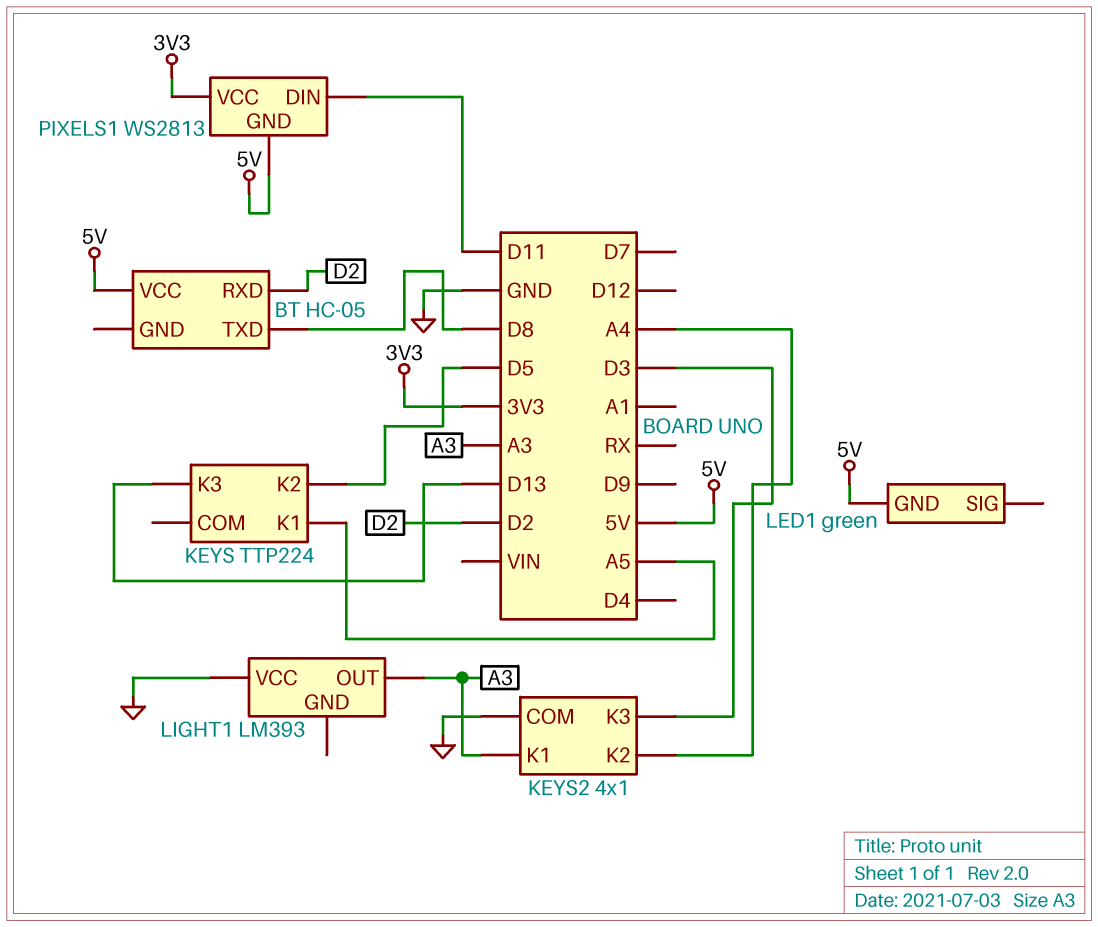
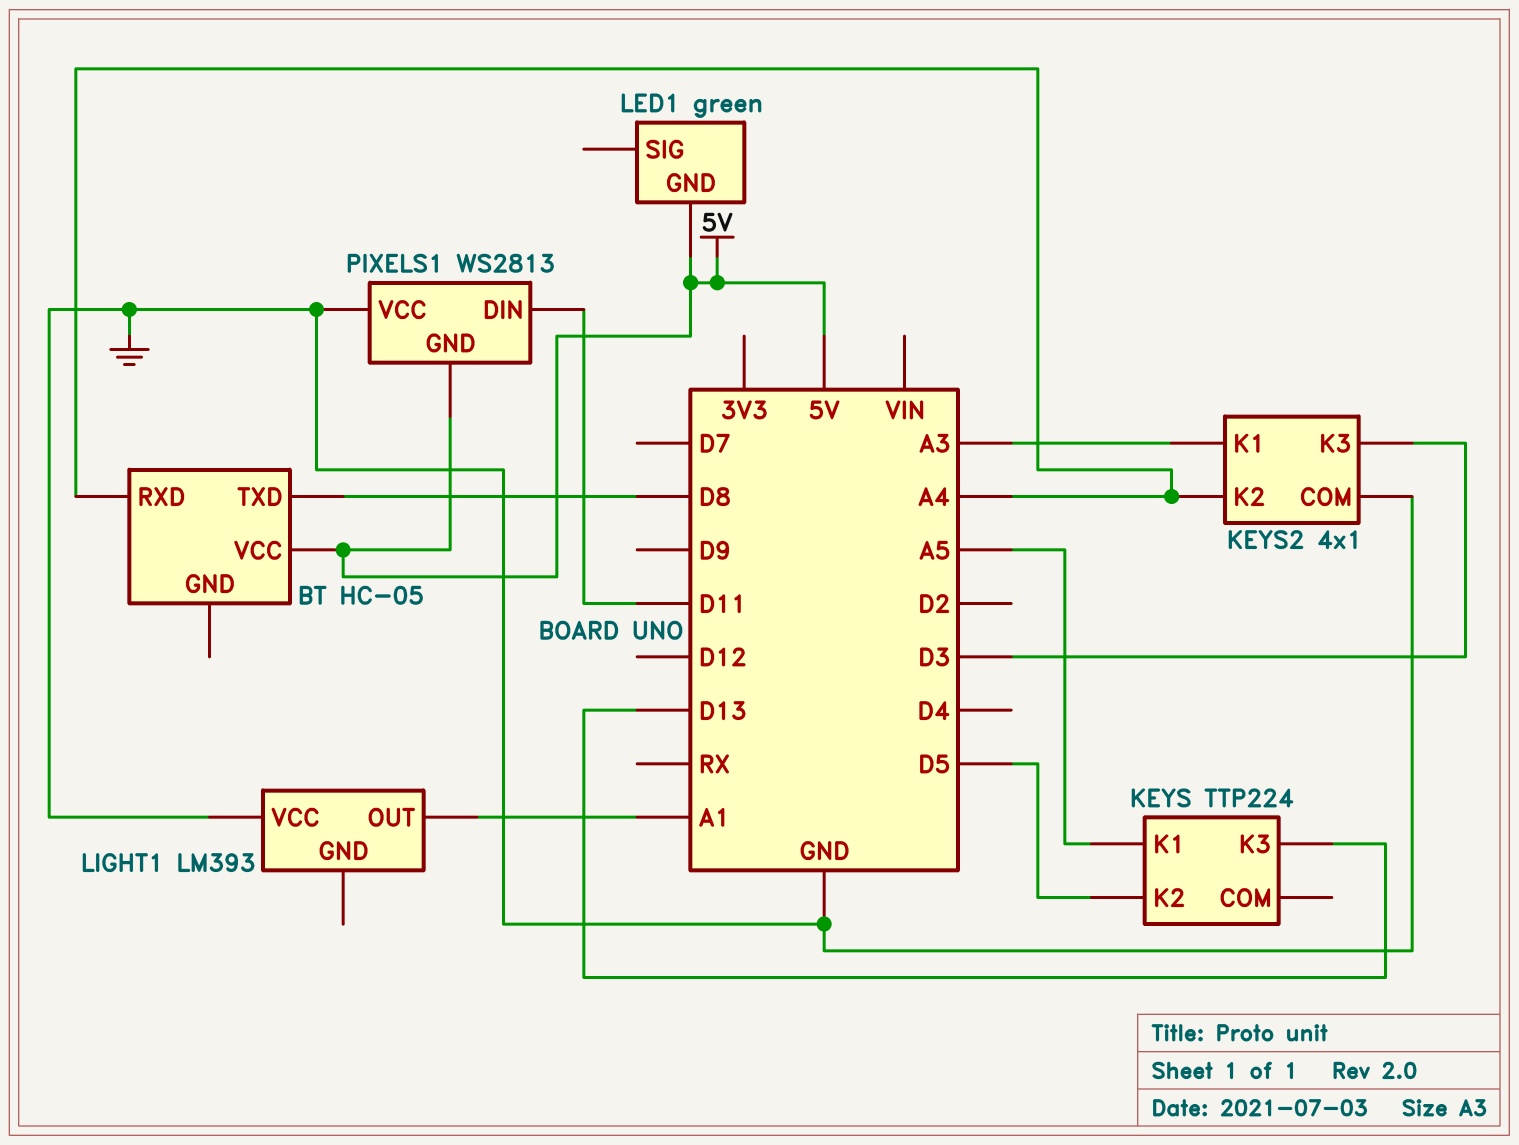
BT pin RXD: D2 -> A4
LIGHT1 pin OUT: A3 -> A1
PIXELS1 pin VCC: 3V3 -> GND

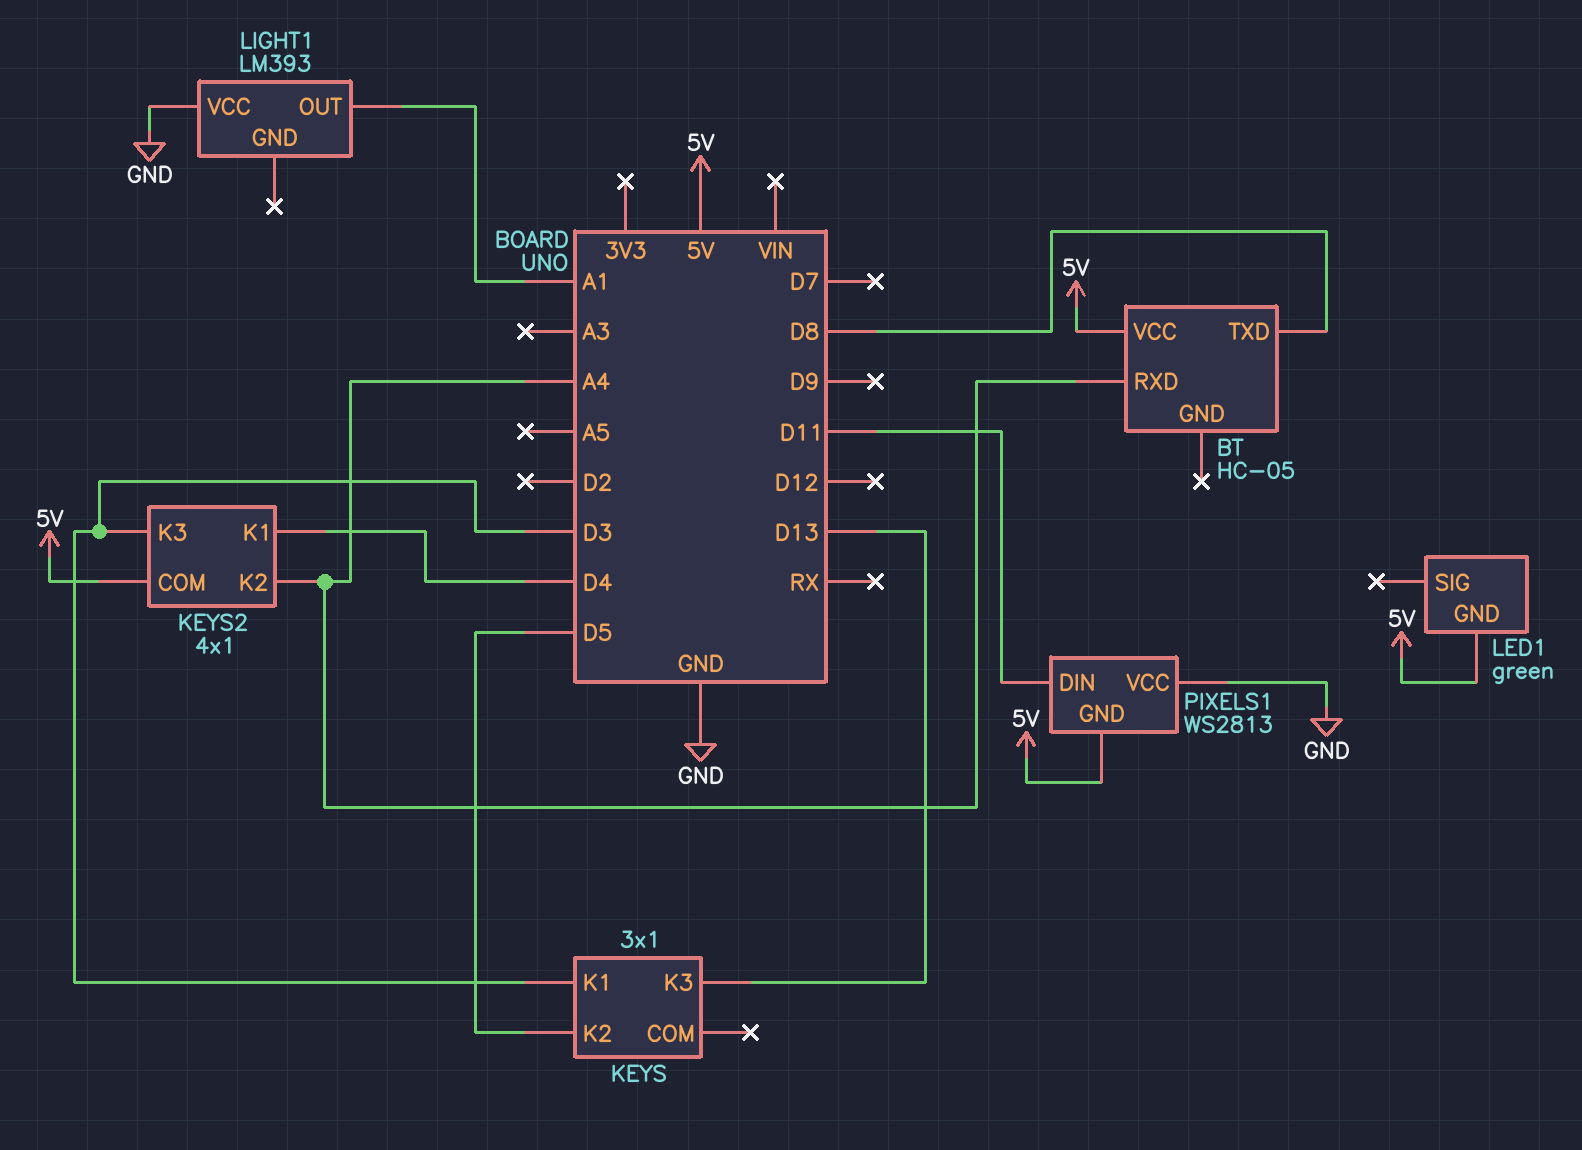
KEYS: TTP224 -> 3x1
KEYS pin K1: A5 -> D3
KEYS2 pin COM: GND -> 5V
KEYS2 pin K1: A3 -> D4

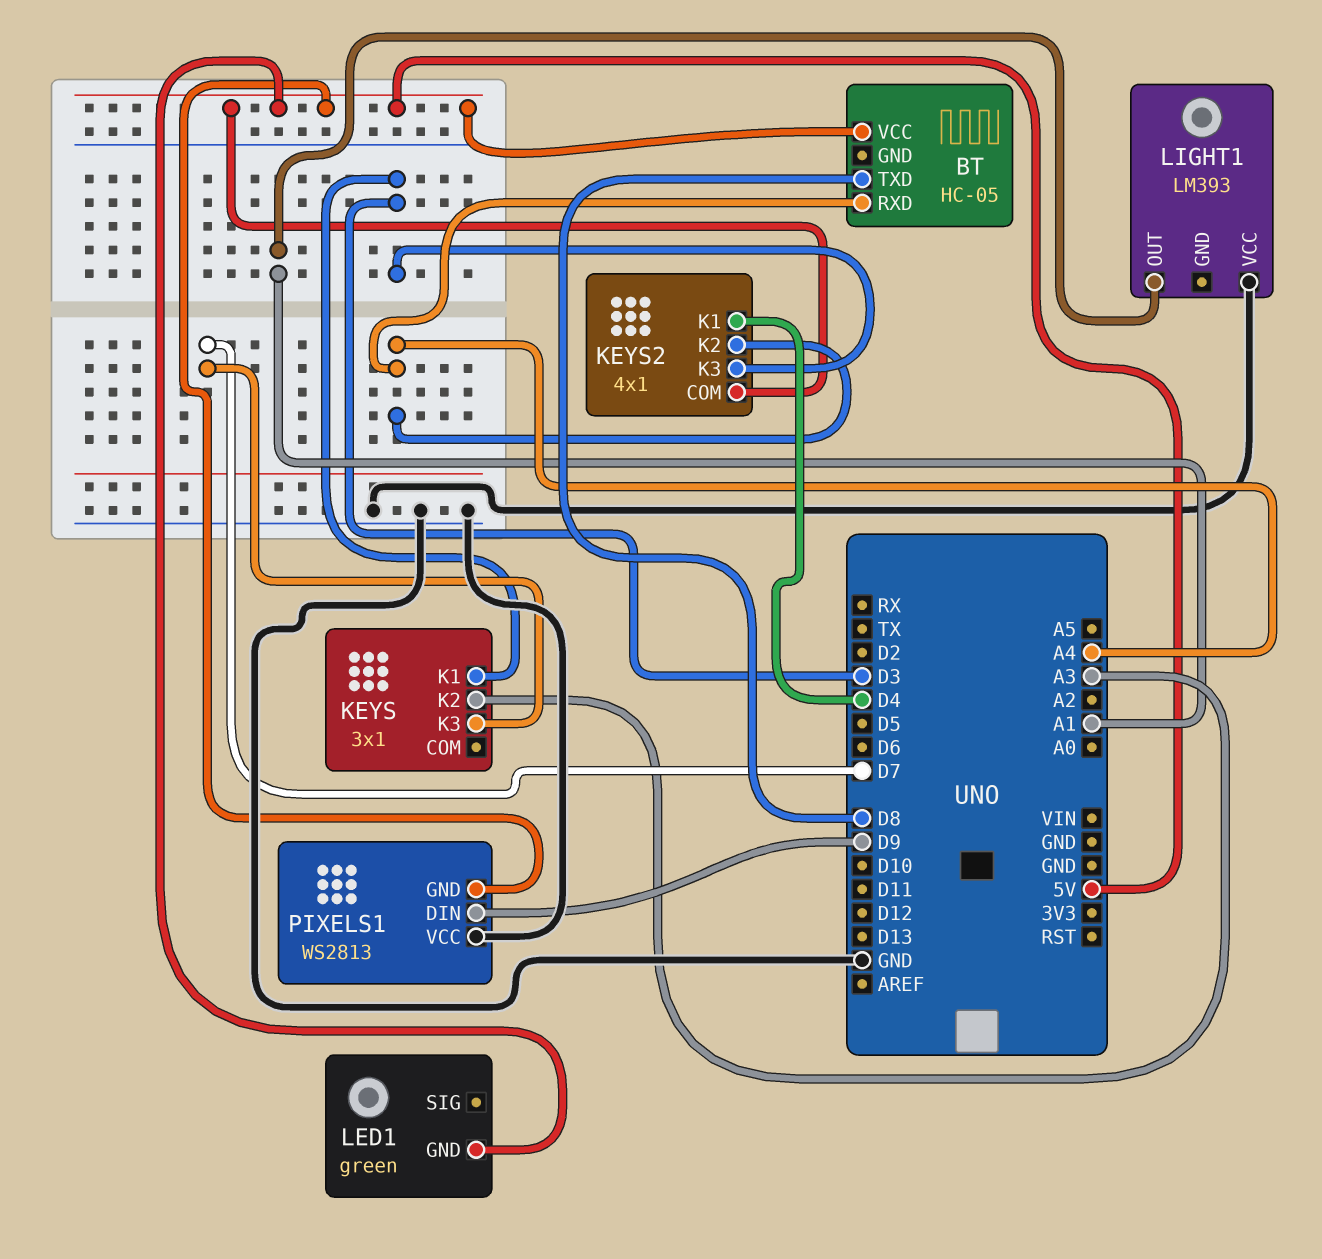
KEYS pin K2: D5 -> A3
KEYS pin K3: D13 -> D7
PIXELS1 pin DIN: D11 -> D9

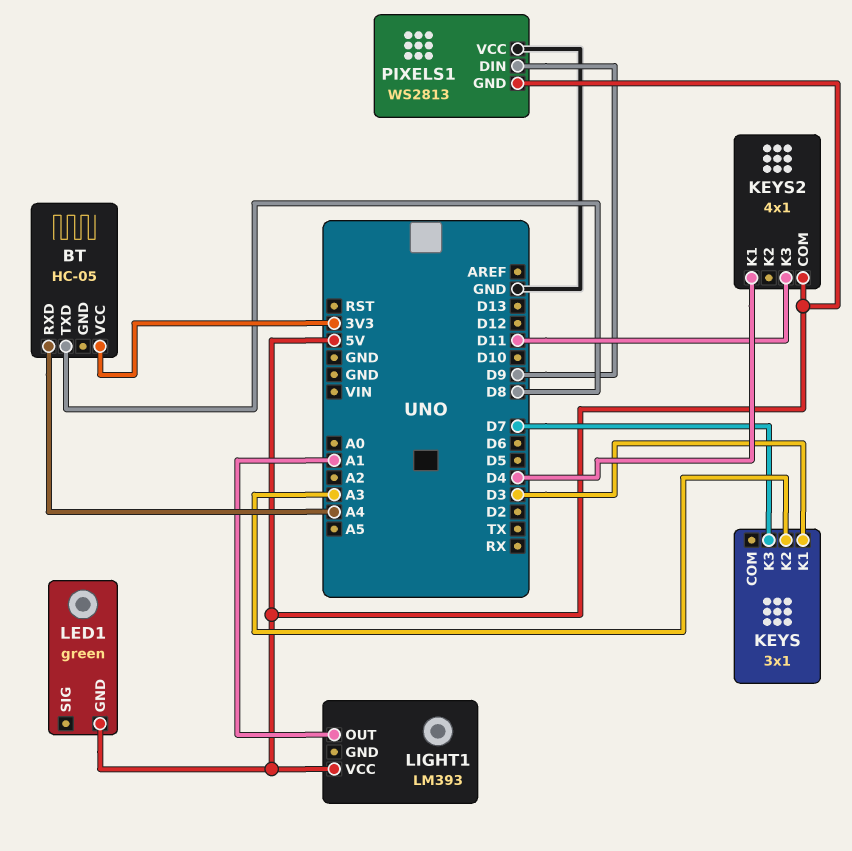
BT pin VCC: 5V -> 3V3
KEYS2 pin K2: A4 -> none
KEYS2 pin K3: D3 -> D11
LIGHT1 pin VCC: GND -> 5V

